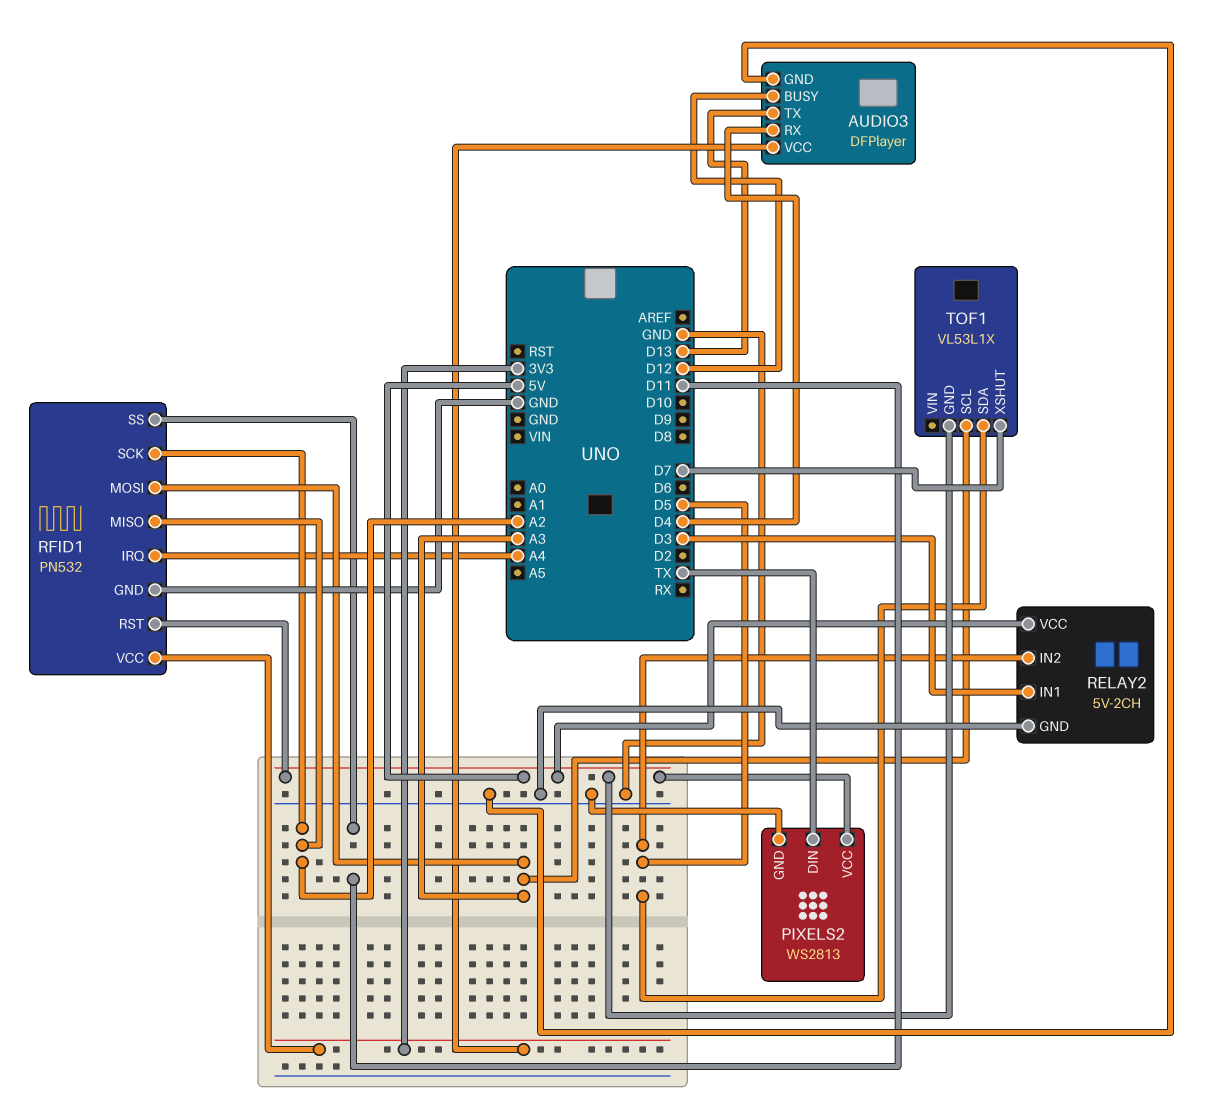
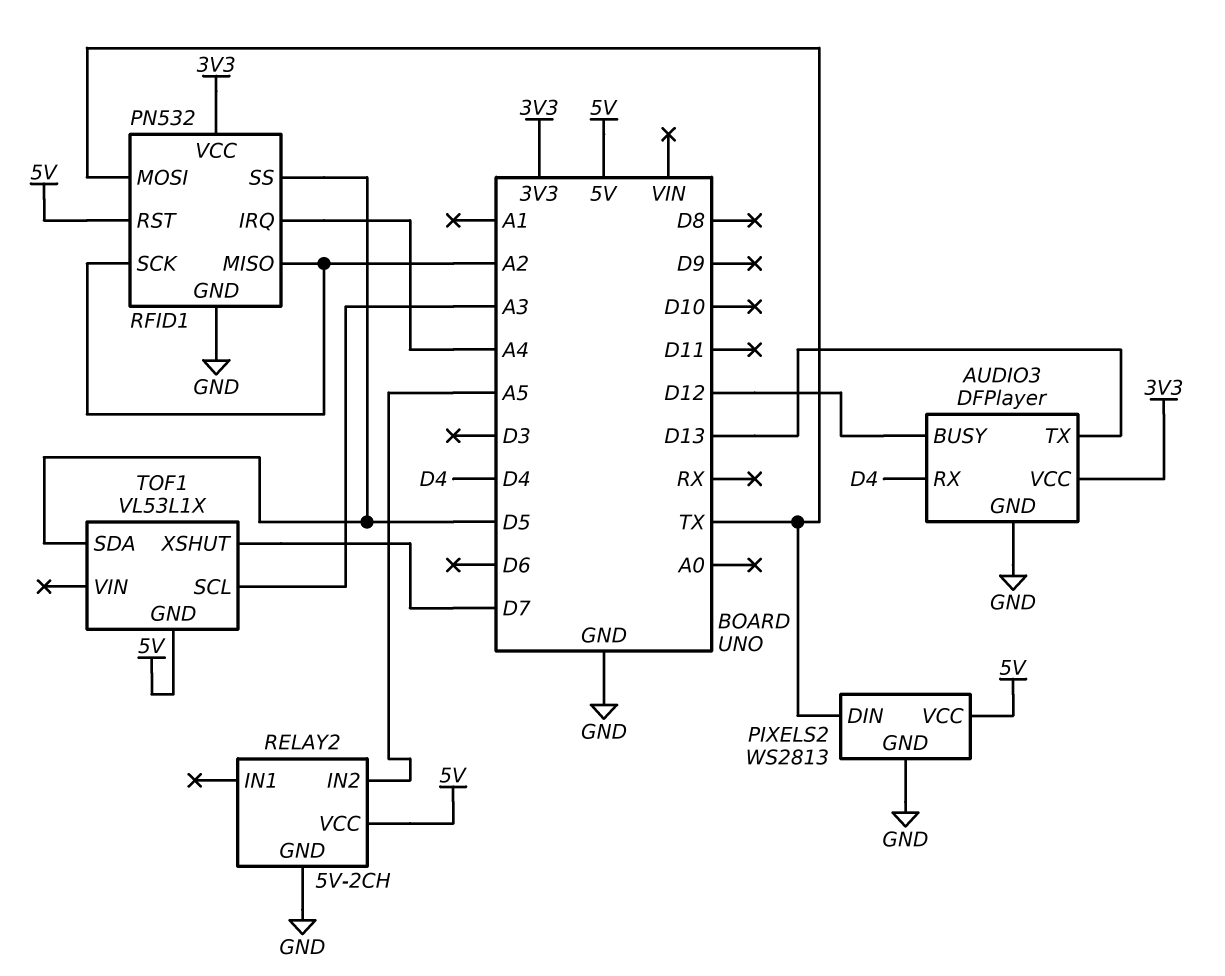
RELAY2 pin IN1: D3 -> none
RELAY2 pin IN2: D5 -> A5
RFID1 pin MOSI: A3 -> TX
RFID1 pin SS: D11 -> D5

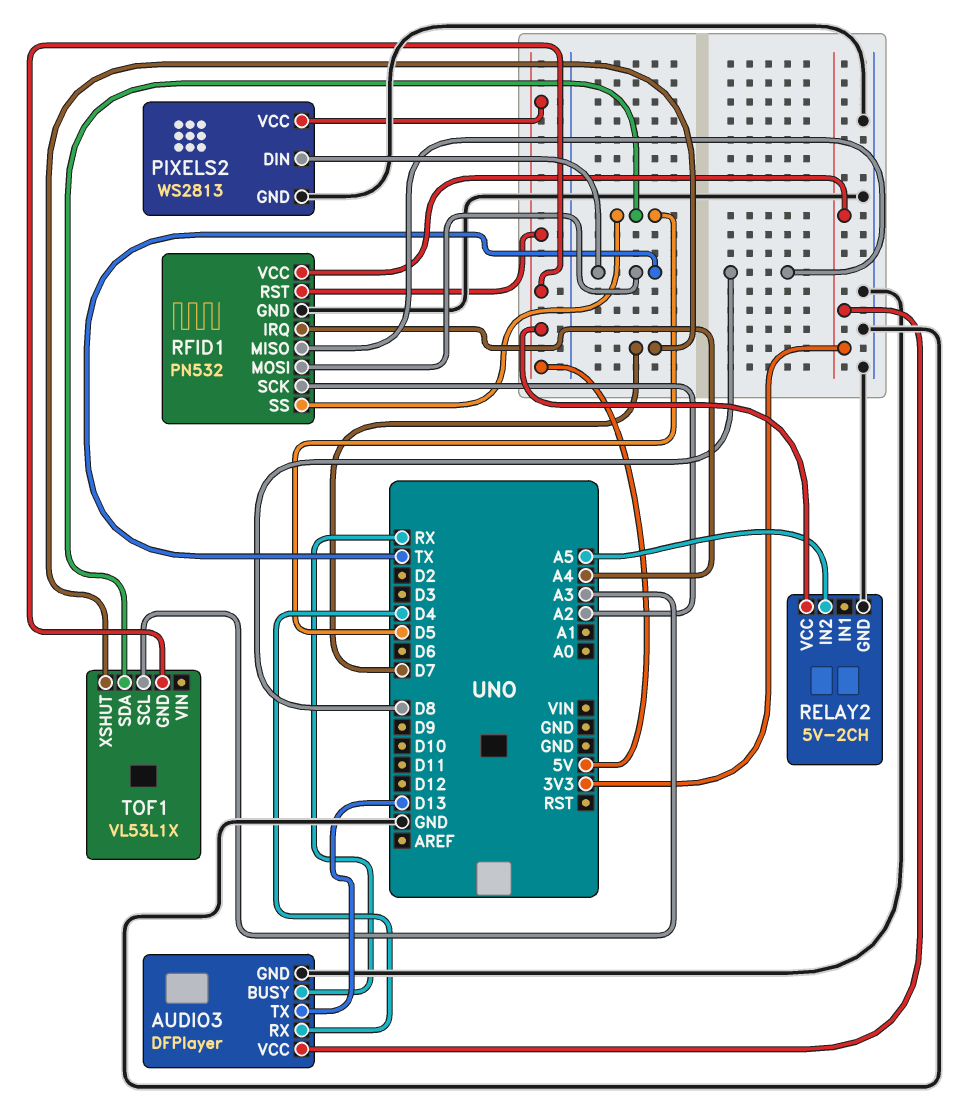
AUDIO3 pin BUSY: D12 -> RX
RFID1 pin MISO: A2 -> D8

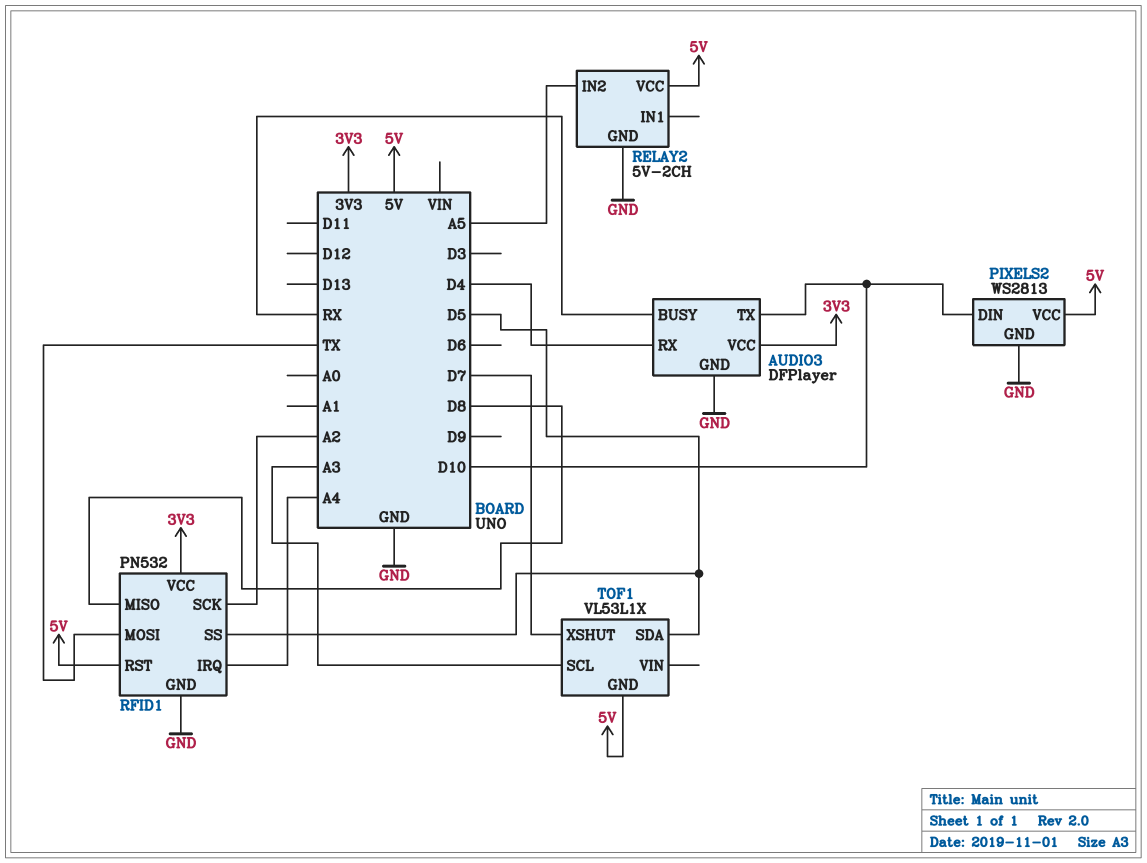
AUDIO3 pin TX: D13 -> D10
PIXELS2 pin DIN: TX -> D10

